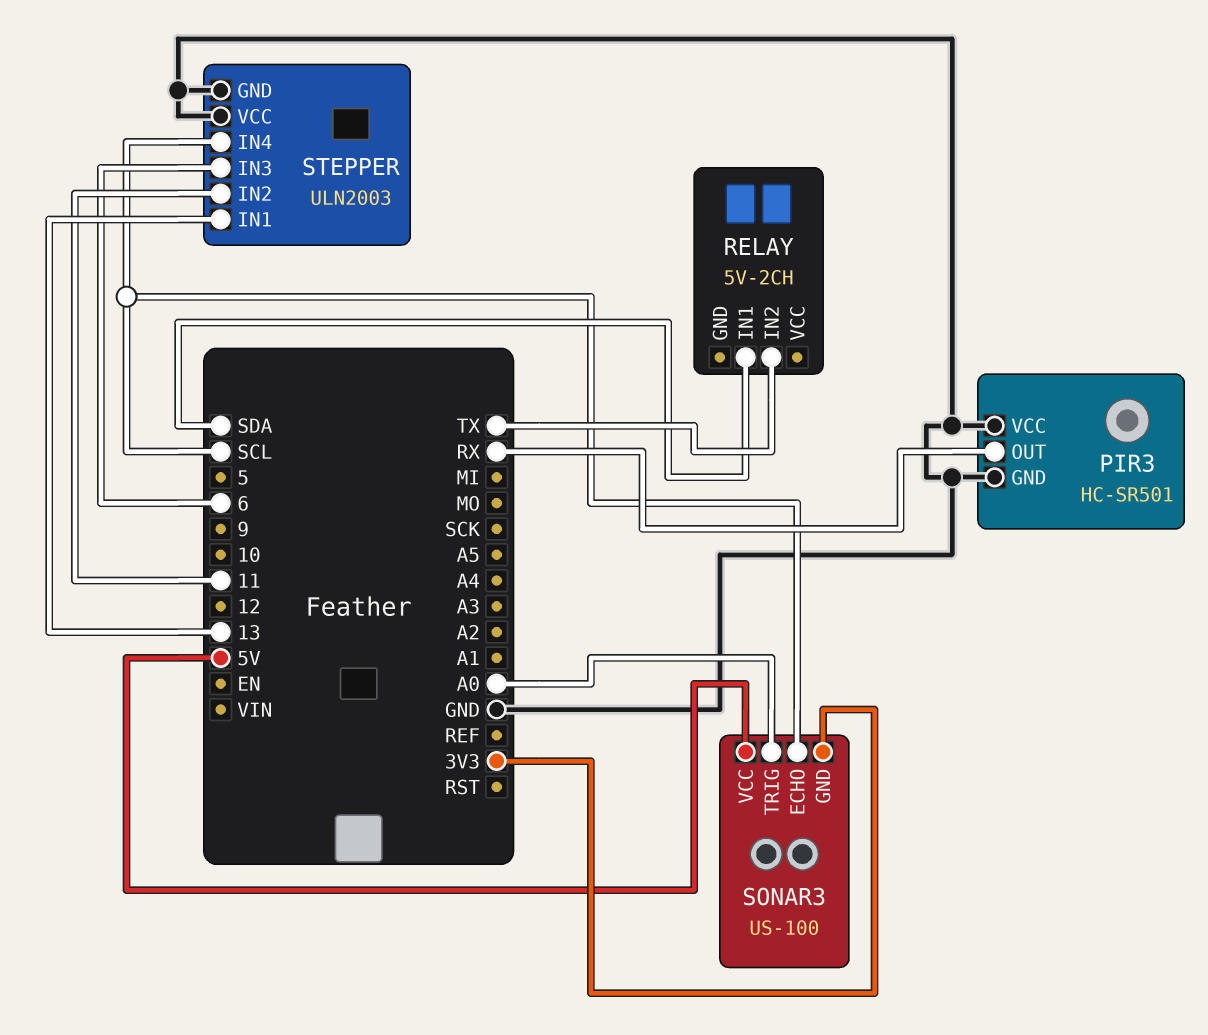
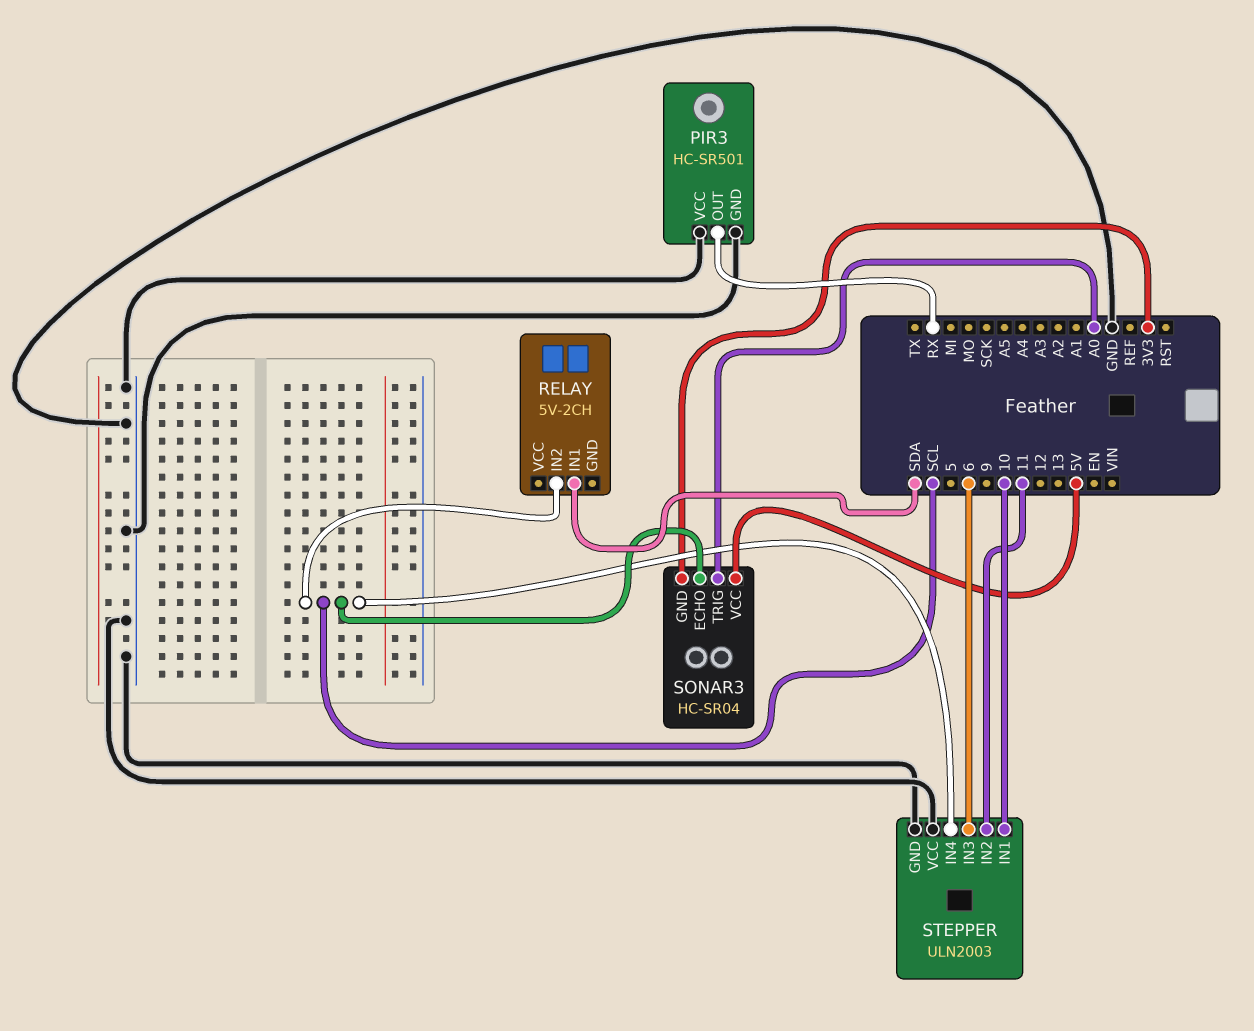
RELAY pin IN2: TX -> SCL
SONAR3: US-100 -> HC-SR04
STEPPER pin IN1: 13 -> 10

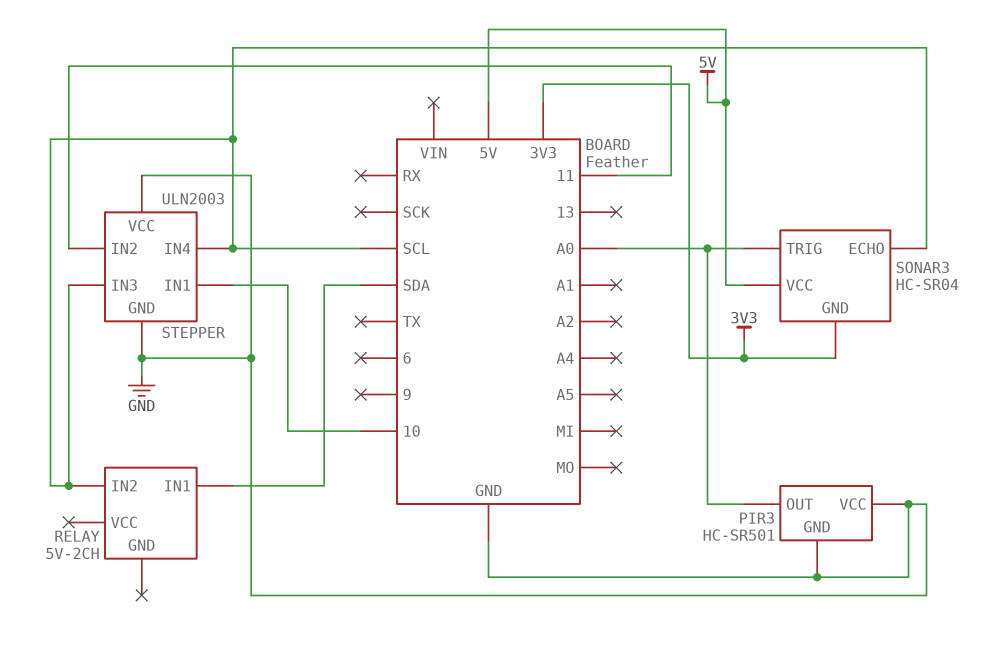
PIR3 pin OUT: RX -> A0
STEPPER pin IN3: 6 -> SCL

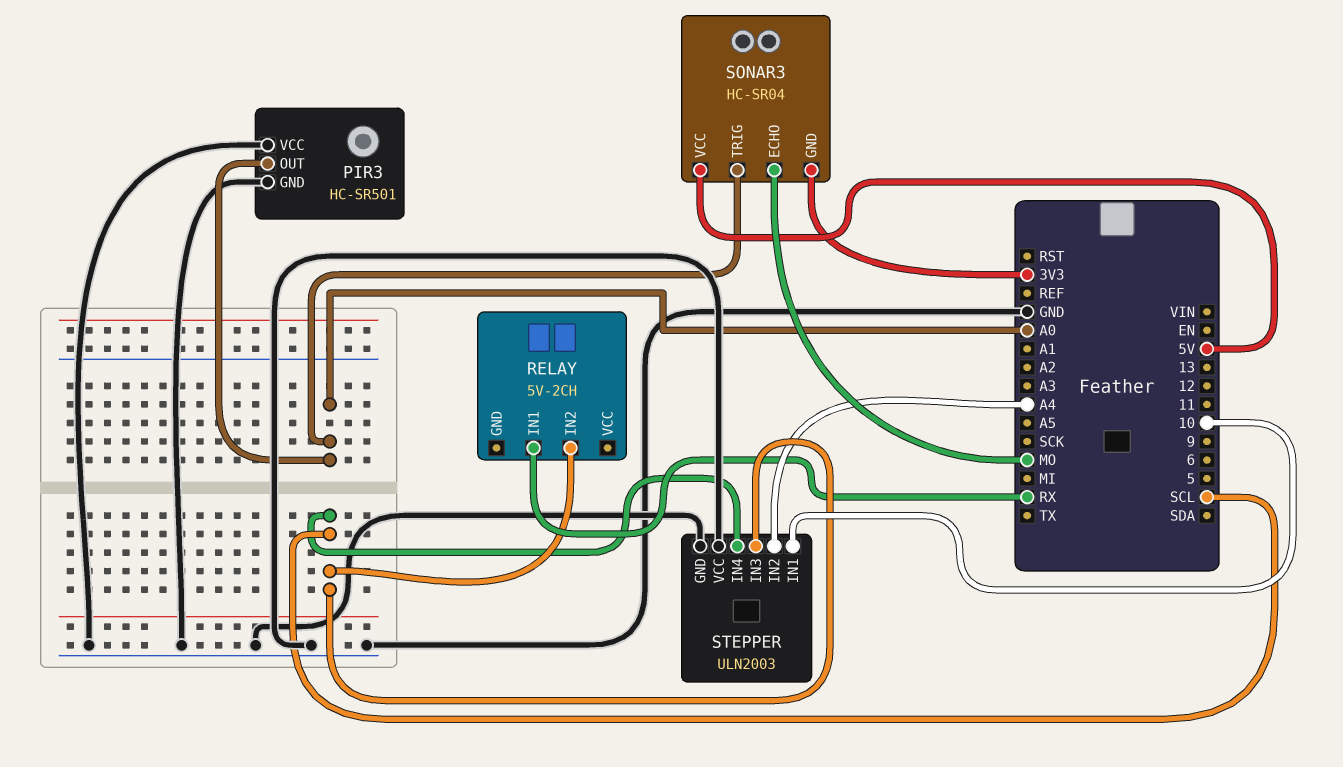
RELAY pin IN1: SDA -> RX
SONAR3 pin ECHO: SCL -> MO
STEPPER pin IN2: 11 -> A4

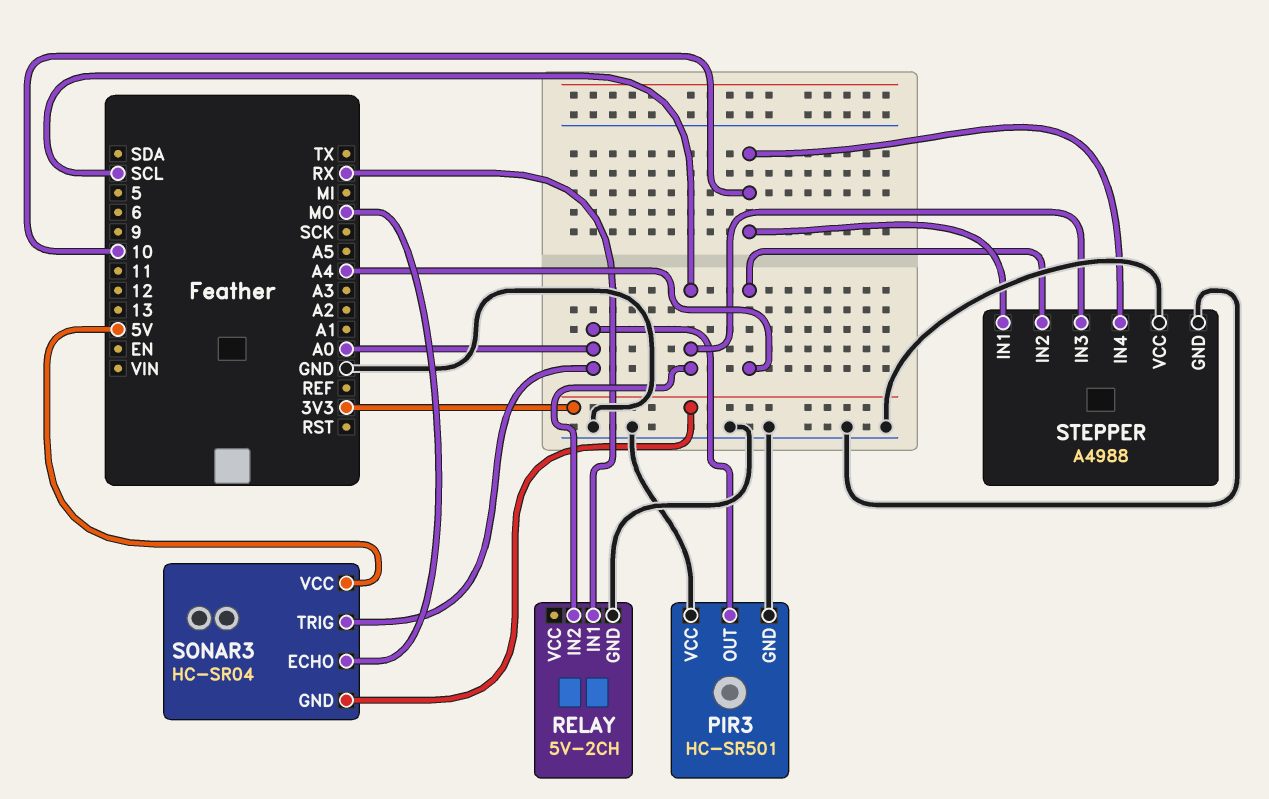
RELAY pin GND: none -> GND
STEPPER: ULN2003 -> A4988
STEPPER pin IN4: SCL -> 10

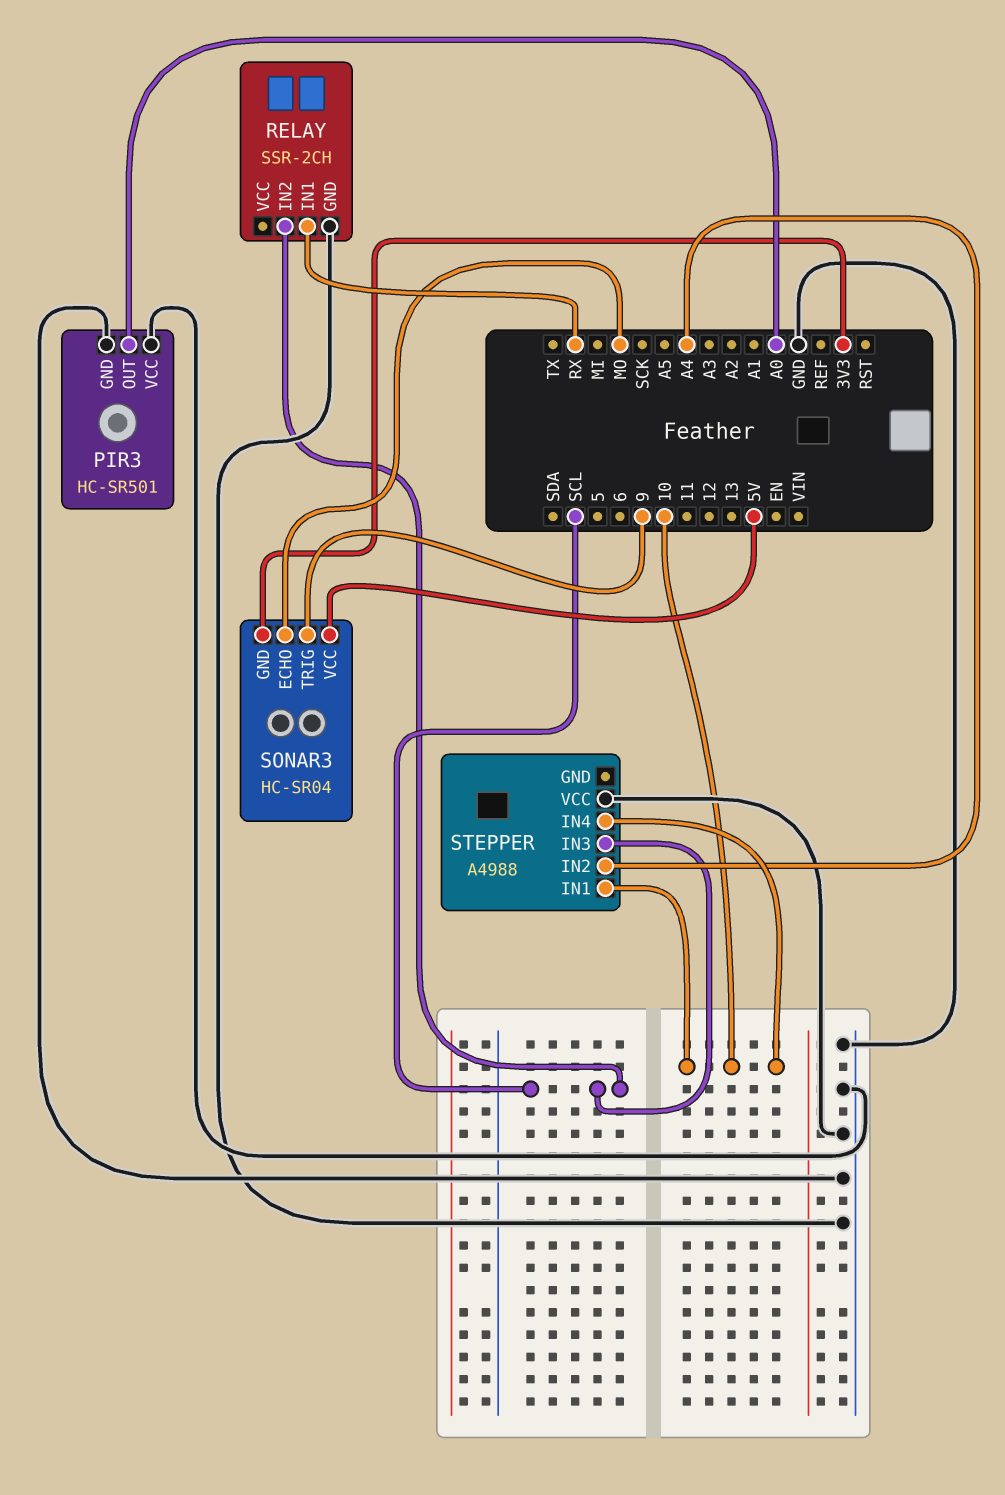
RELAY: 5V-2CH -> SSR-2CH
SONAR3 pin TRIG: A0 -> 9
STEPPER pin GND: GND -> none

